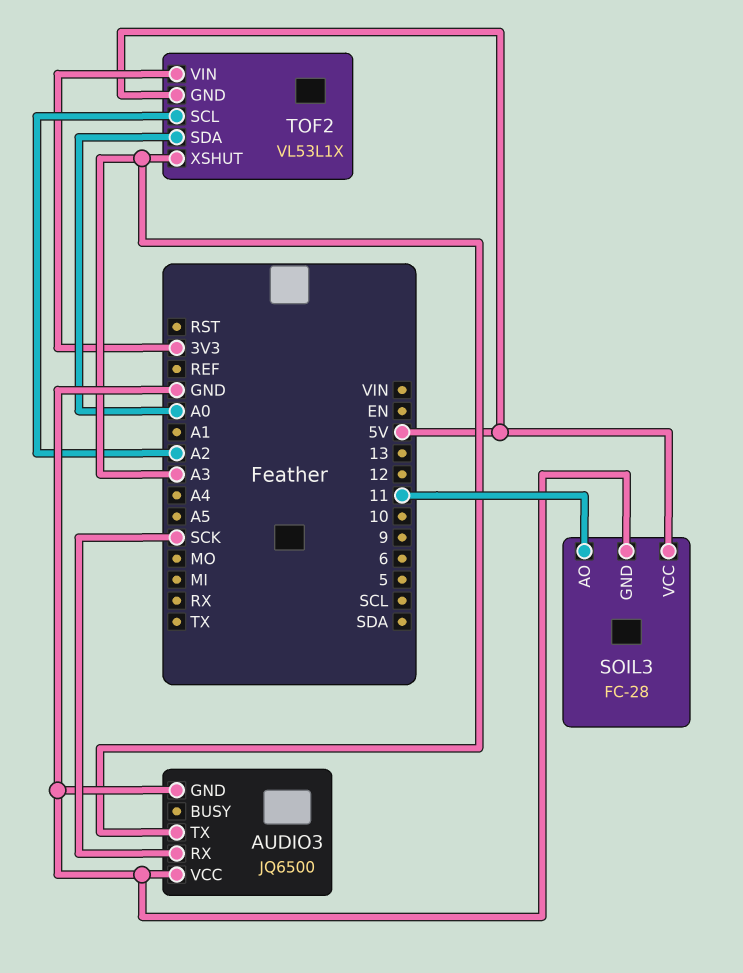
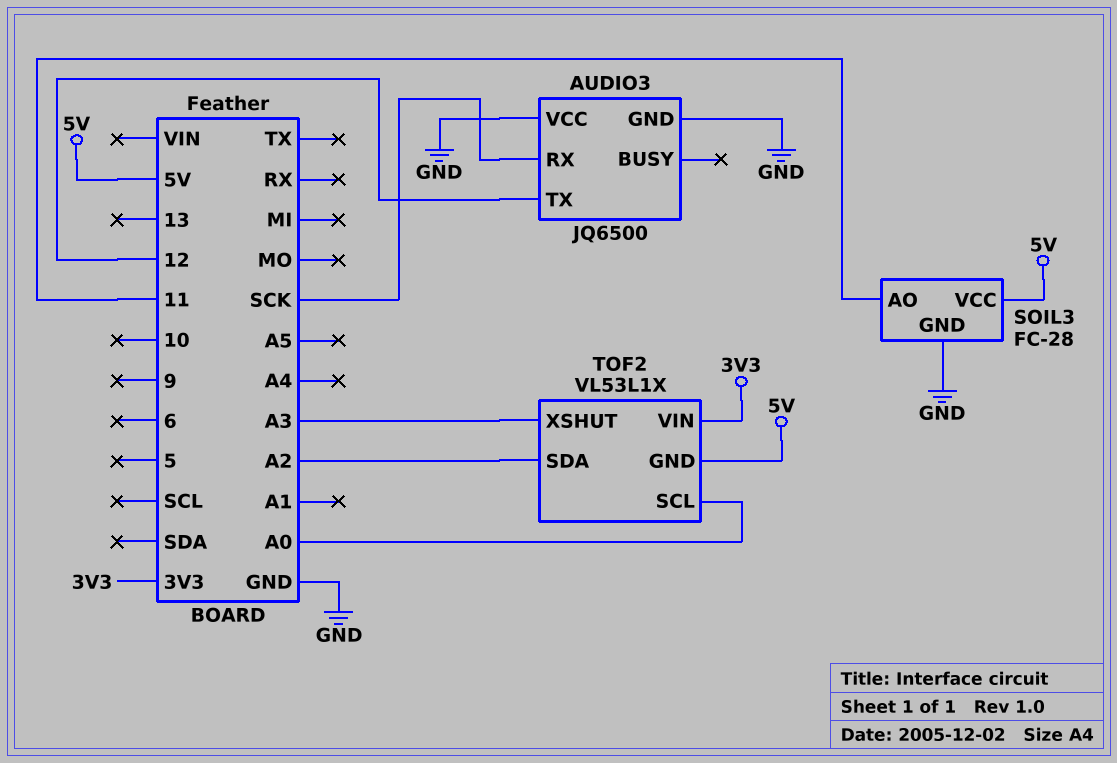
AUDIO3 pin TX: A3 -> 12
TOF2 pin SCL: A2 -> A0
TOF2 pin SDA: A0 -> A2

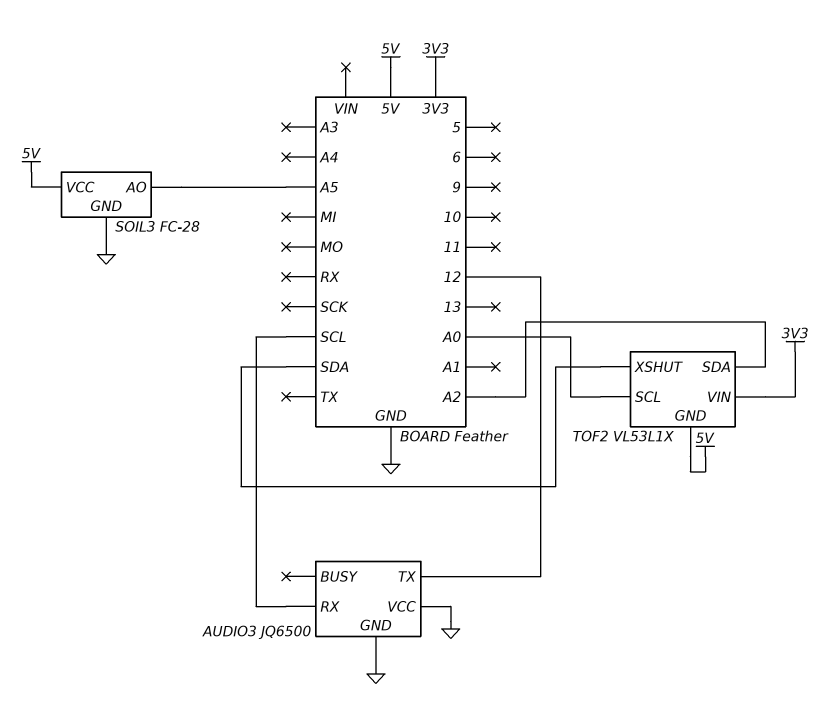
AUDIO3 pin RX: SCK -> SCL
SOIL3 pin AO: 11 -> A5
TOF2 pin XSHUT: A3 -> SDA

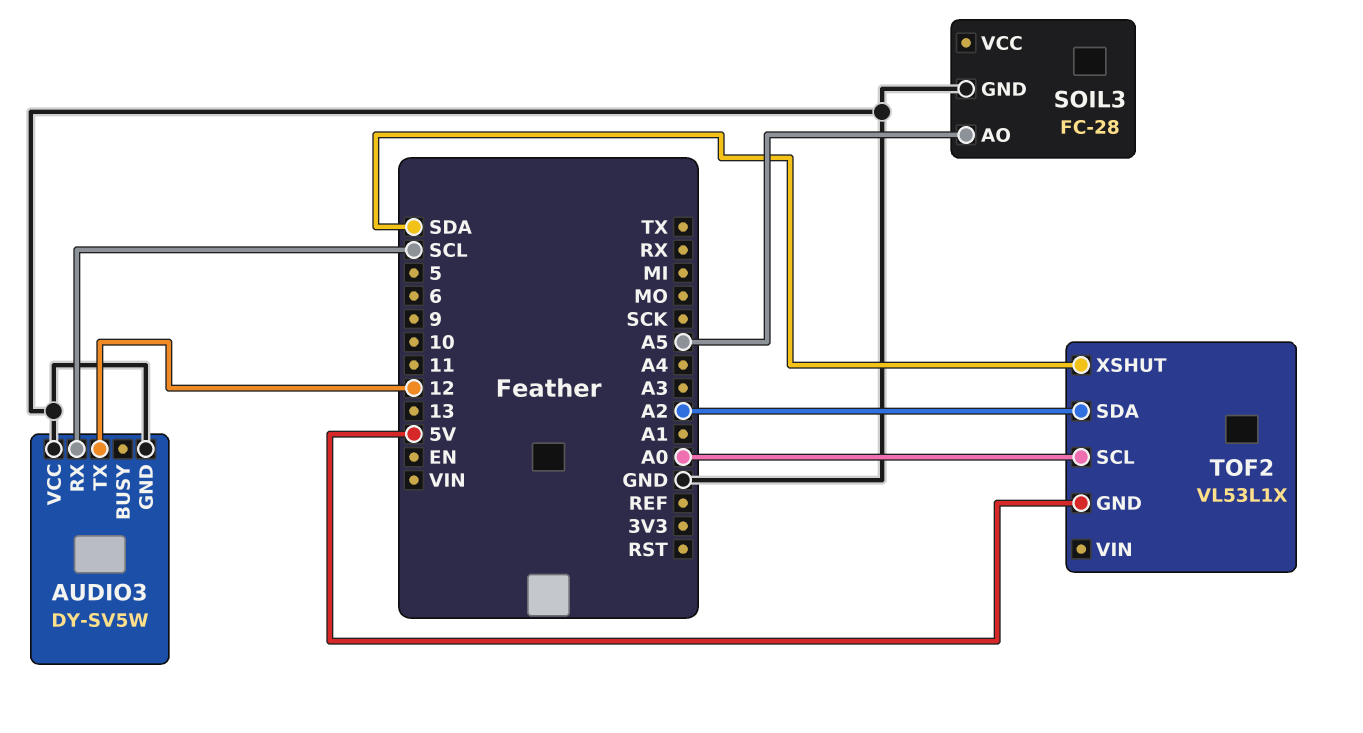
AUDIO3: JQ6500 -> DY-SV5W
SOIL3 pin VCC: 5V -> none
TOF2 pin VIN: 3V3 -> none

